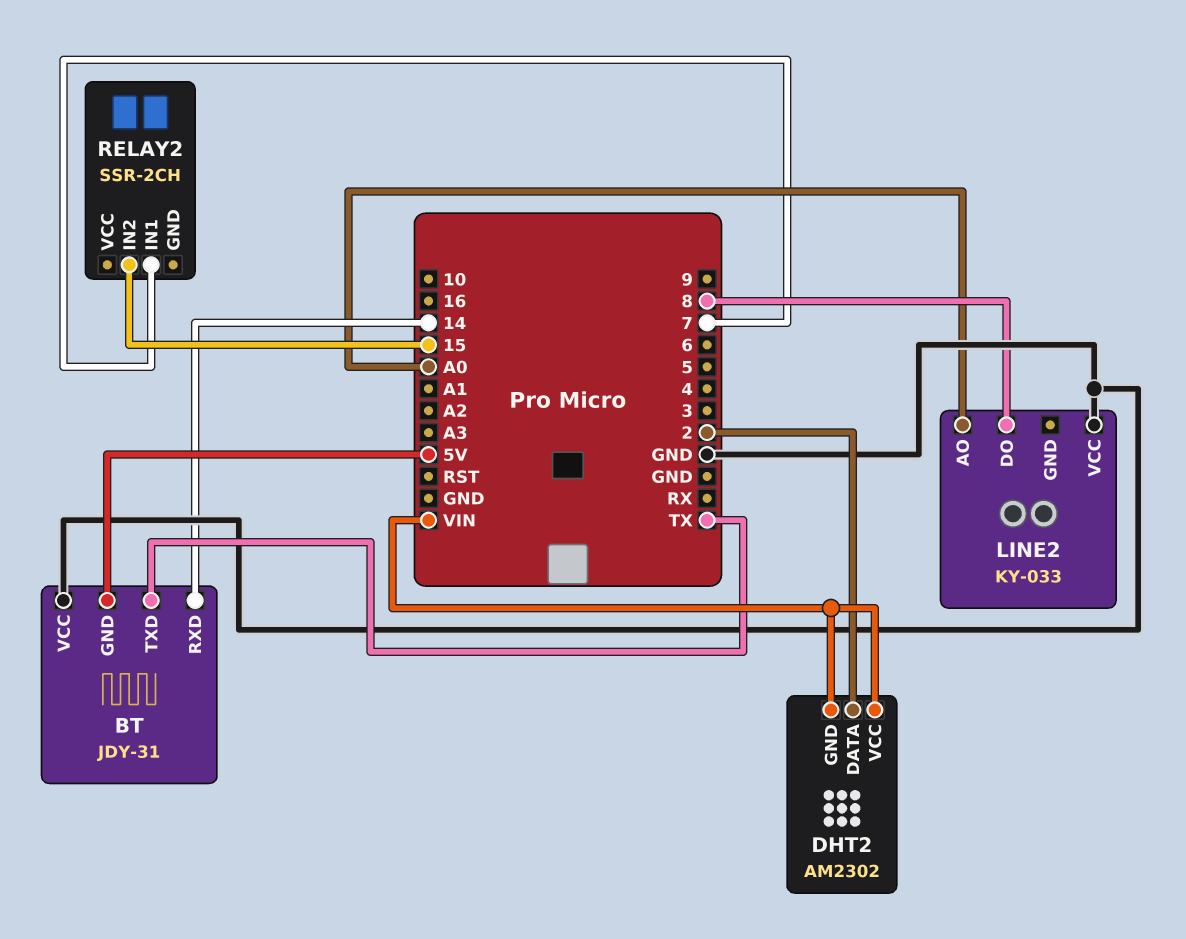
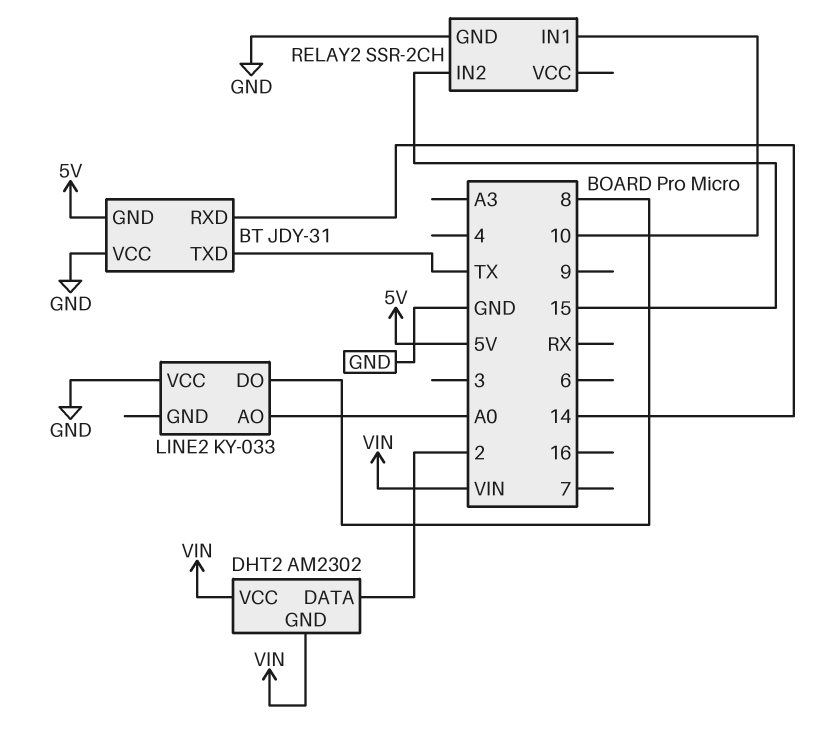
RELAY2 pin GND: none -> GND
RELAY2 pin IN1: 7 -> 10

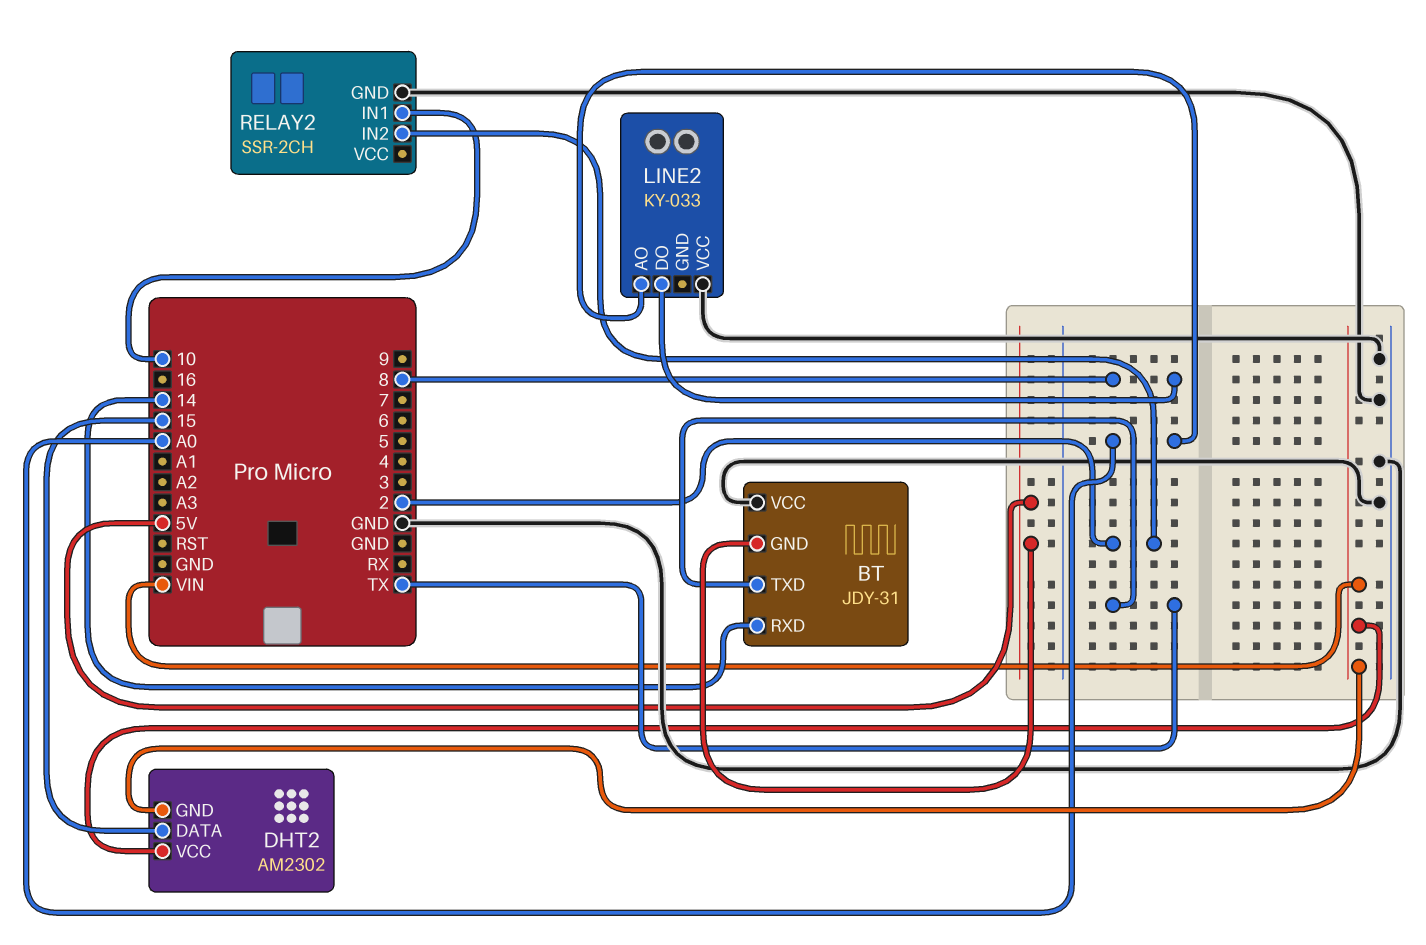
DHT2 pin DATA: 2 -> 15
RELAY2 pin IN2: 15 -> 2

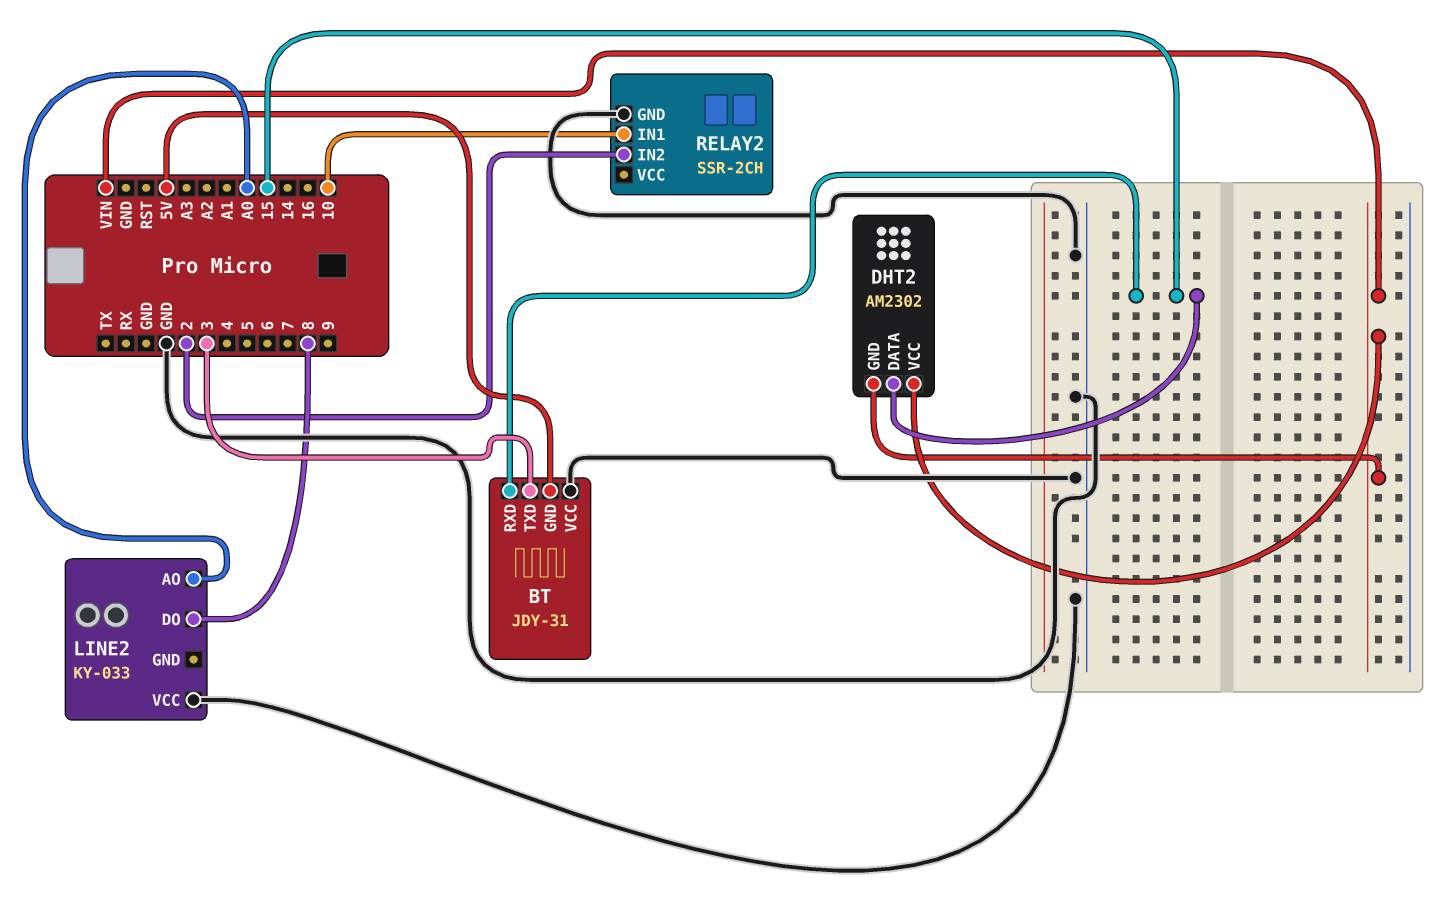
BT pin RXD: 14 -> 15
BT pin TXD: TX -> 3

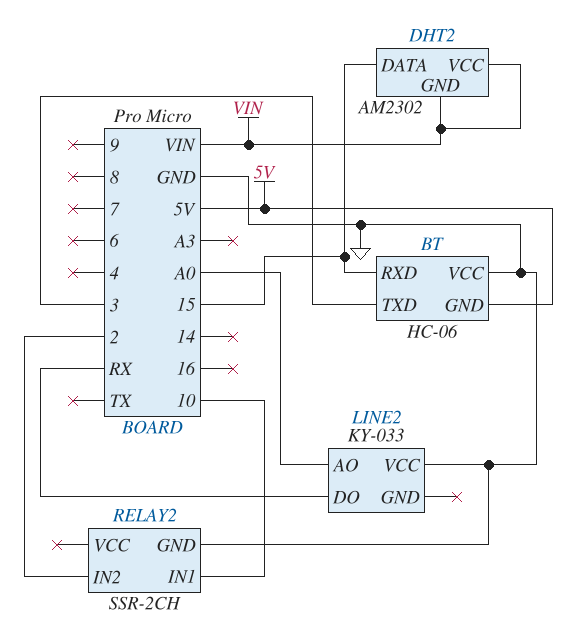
BT: JDY-31 -> HC-06
LINE2 pin DO: 8 -> RX

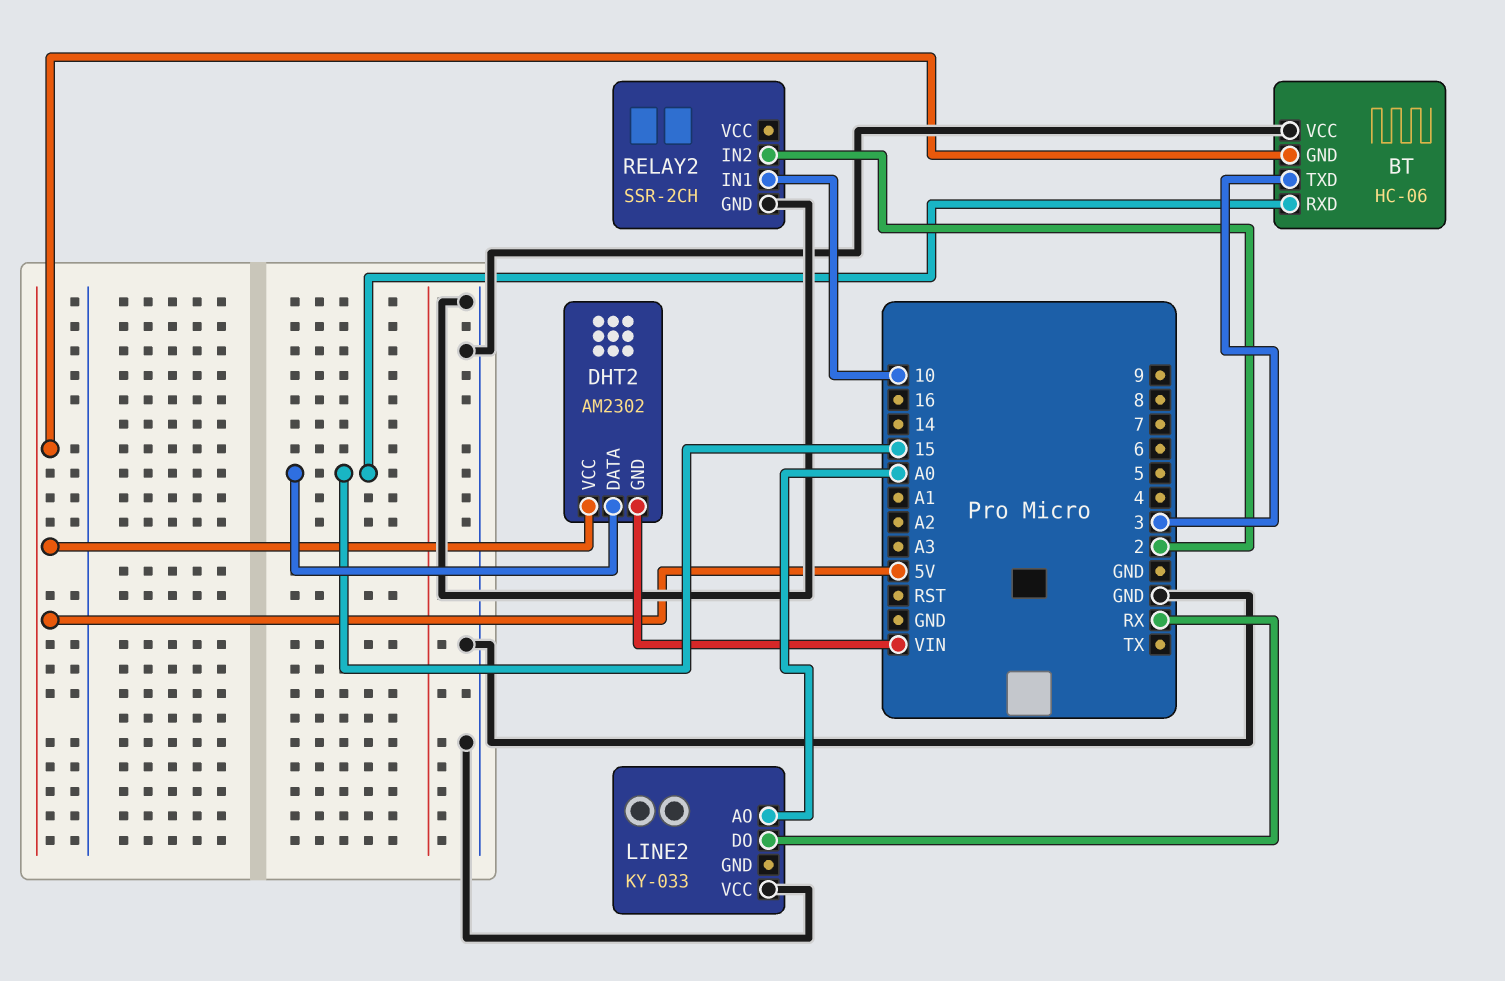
DHT2 pin VCC: VIN -> 5V

